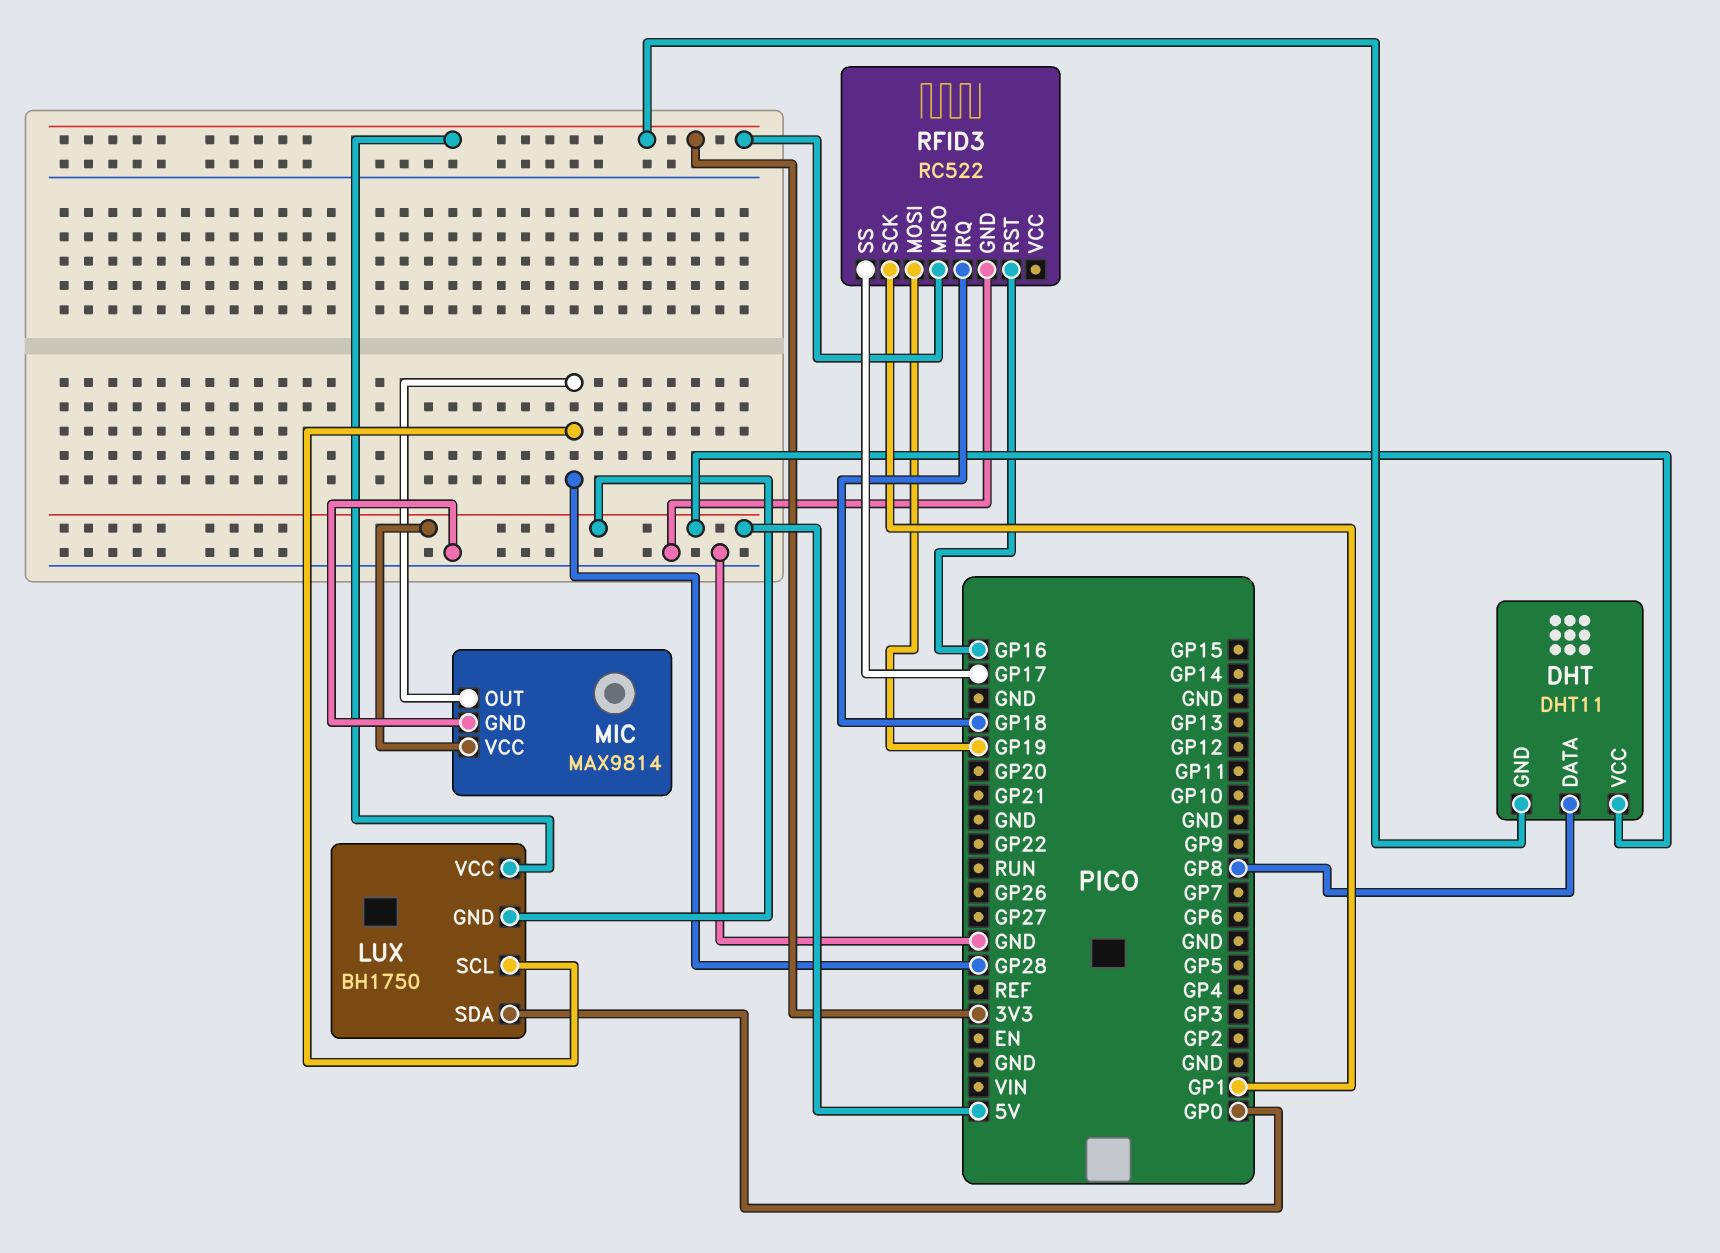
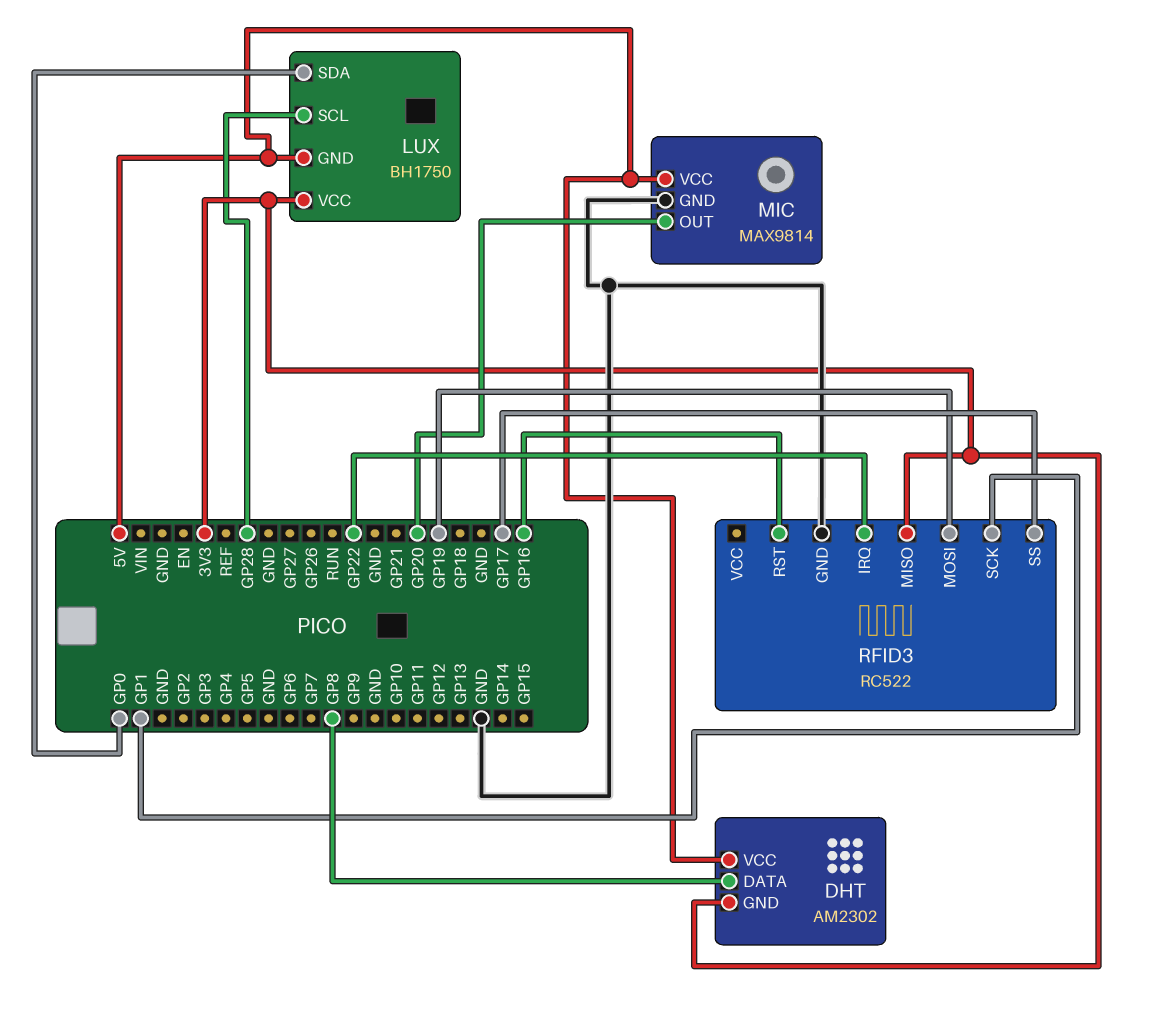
DHT: DHT11 -> AM2302
MIC pin OUT: GP28 -> GP20
RFID3 pin IRQ: GP18 -> GP22

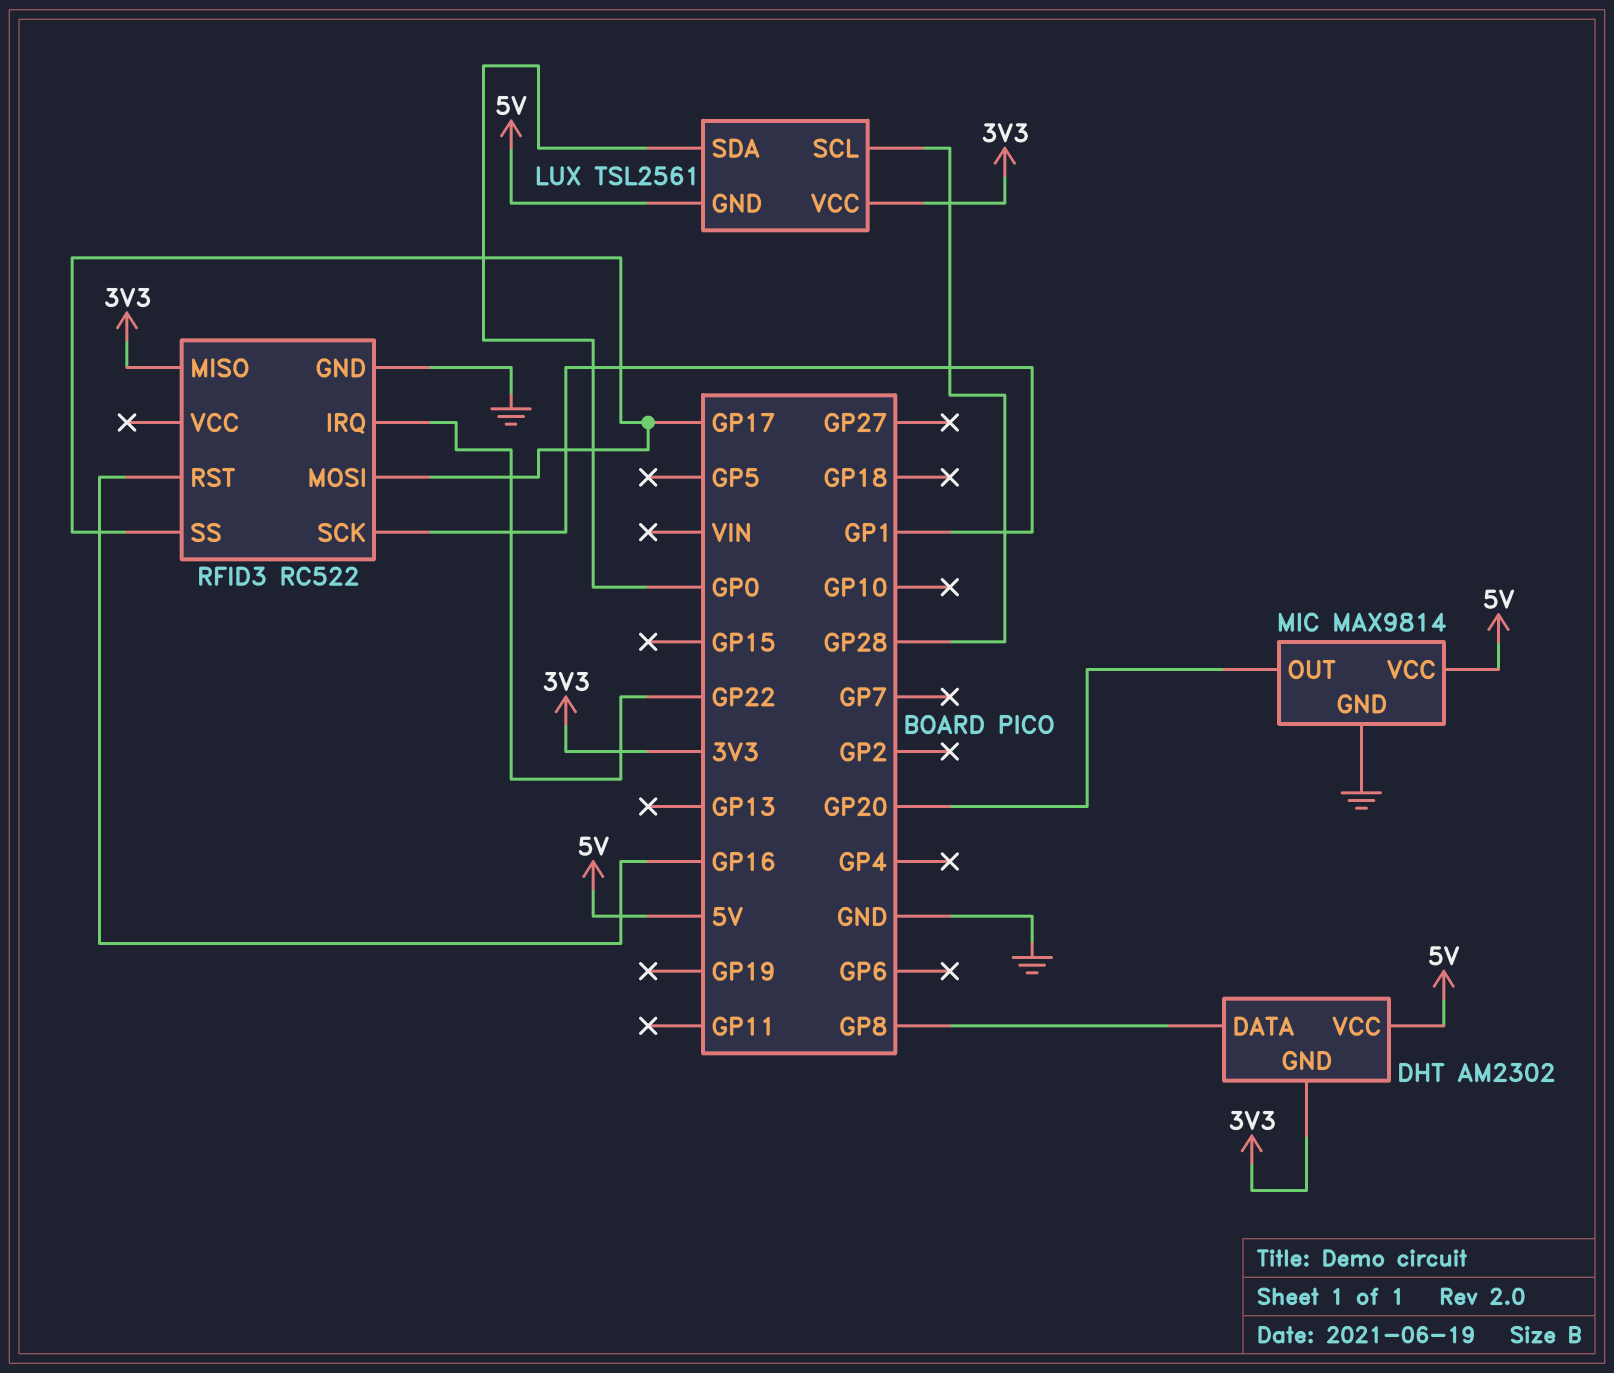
LUX: BH1750 -> TSL2561
RFID3 pin MOSI: GP19 -> GP17

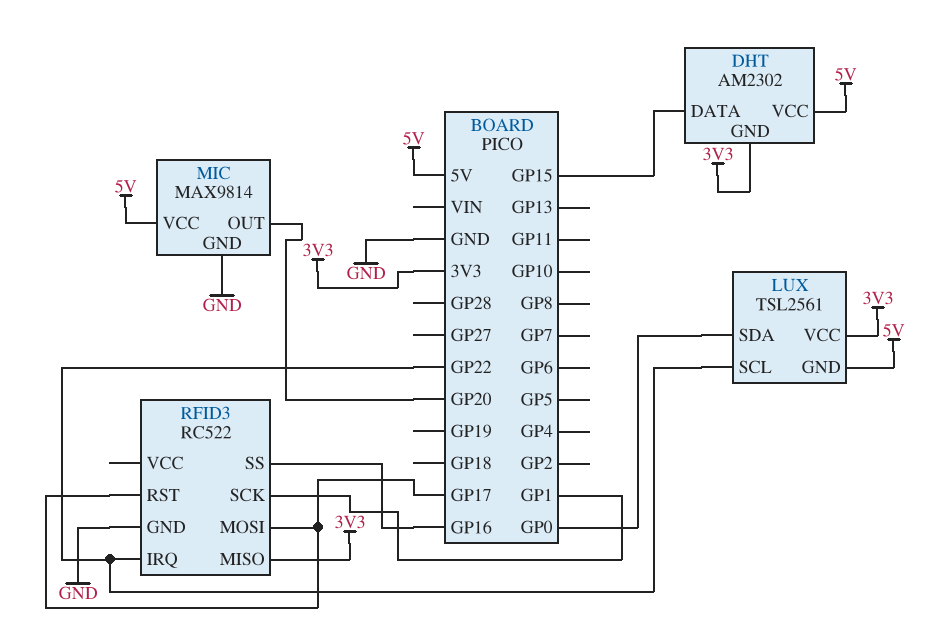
DHT pin DATA: GP8 -> GP15
LUX pin SCL: GP28 -> GP22
RFID3 pin RST: GP16 -> GP17
RFID3 pin SS: GP17 -> GP16

